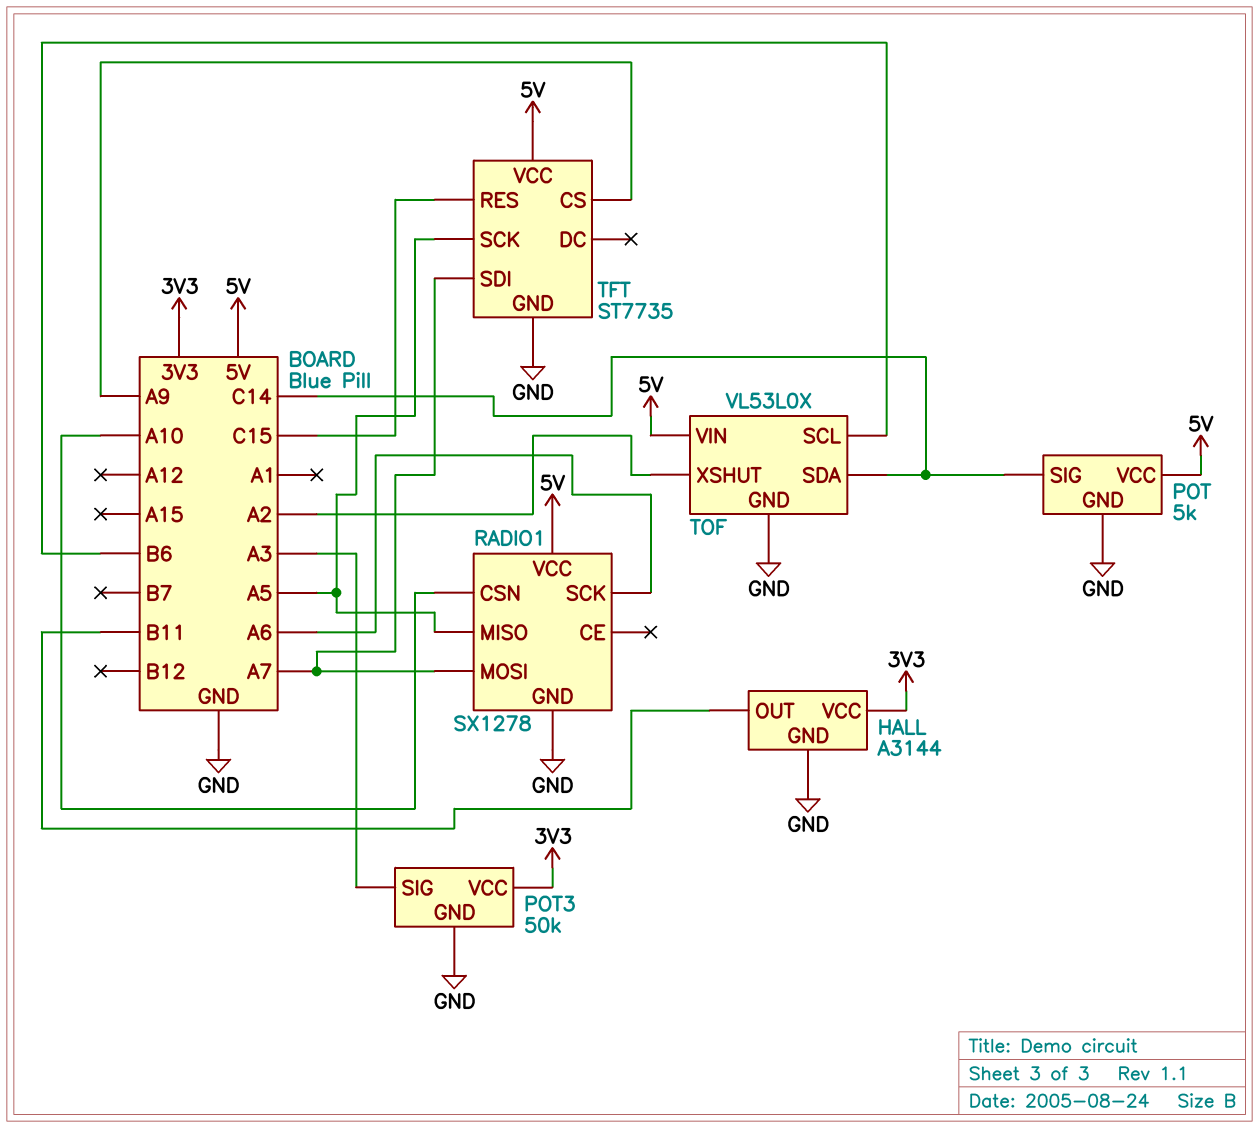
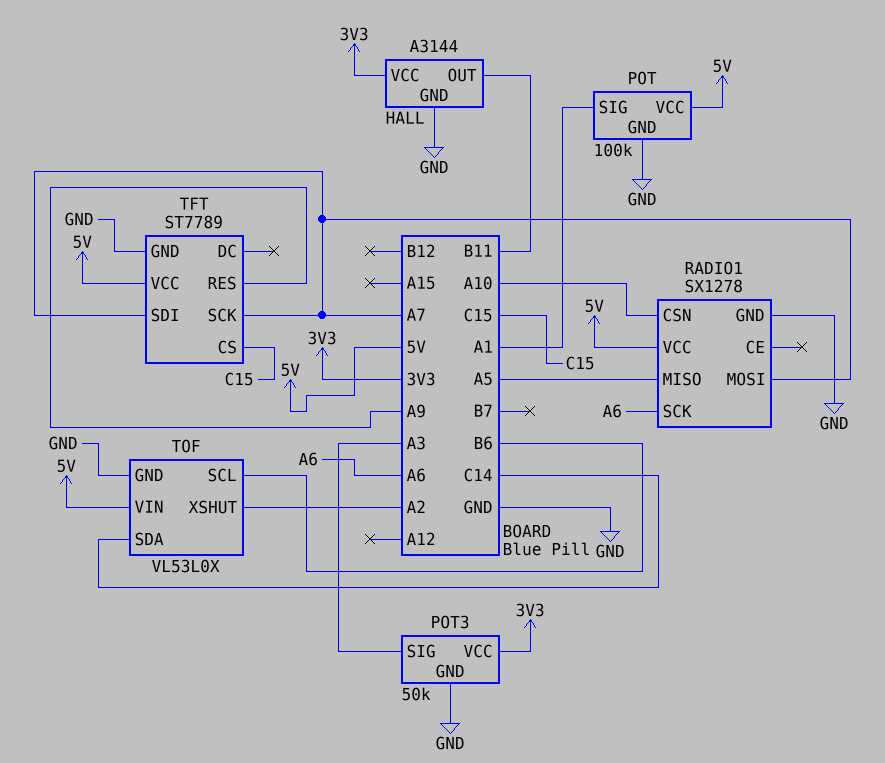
POT: 5k -> 100k
POT pin SIG: C14 -> A1
TFT: ST7735 -> ST7789
TFT pin CS: A9 -> C15
TFT pin RES: C15 -> A9
TFT pin SCK: A5 -> A7

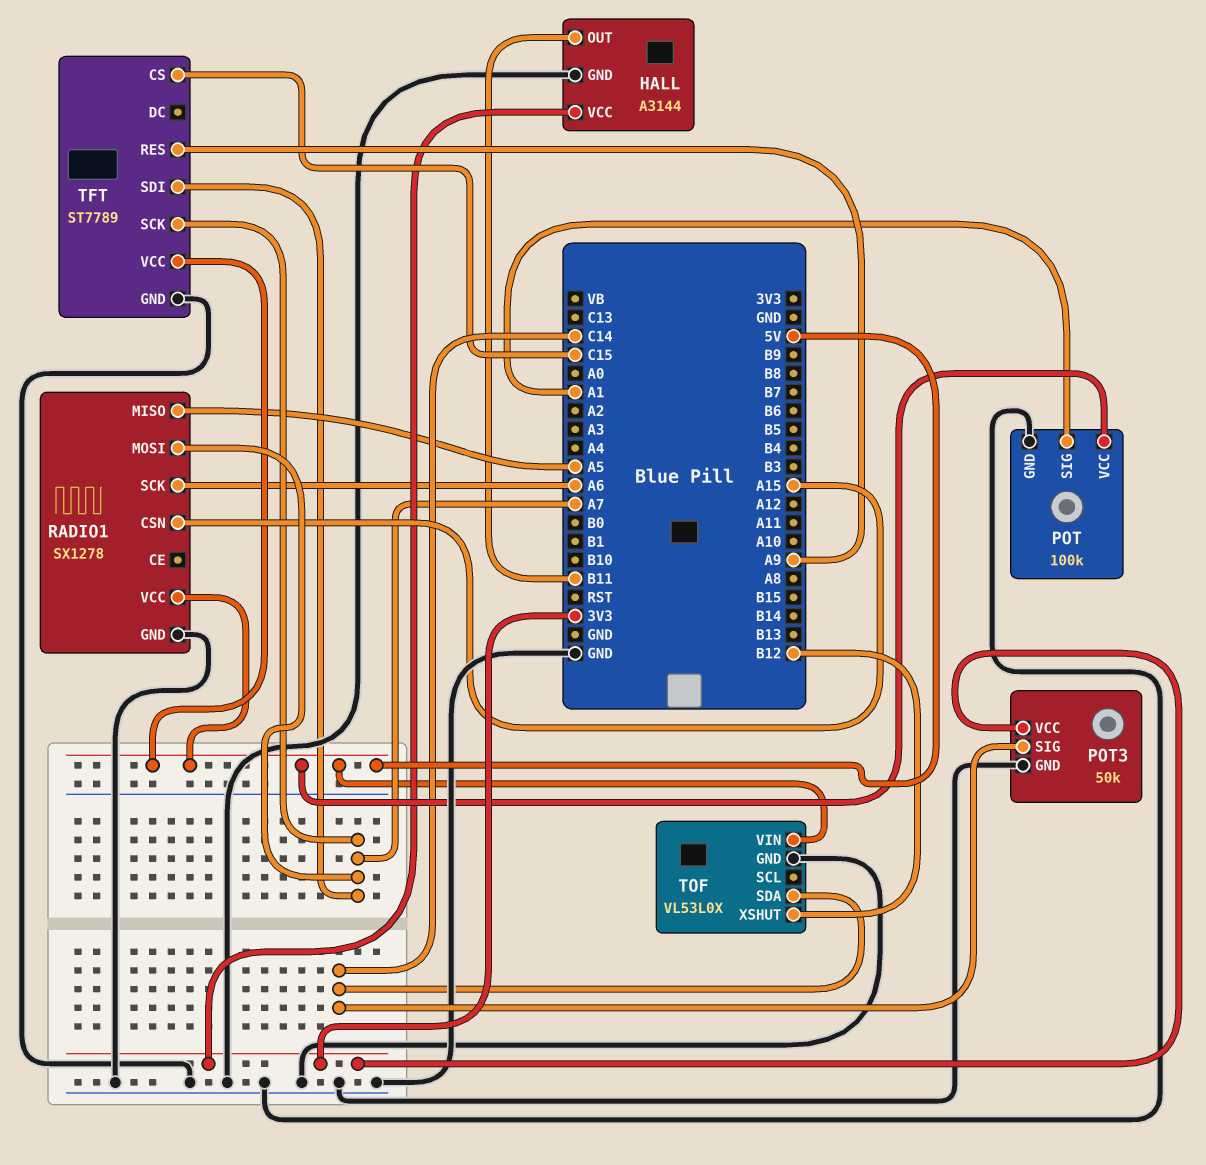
POT3 pin SIG: A3 -> C14
RADIO1 pin CSN: A10 -> A15
TOF pin SCL: B6 -> none
TOF pin XSHUT: A2 -> B12

